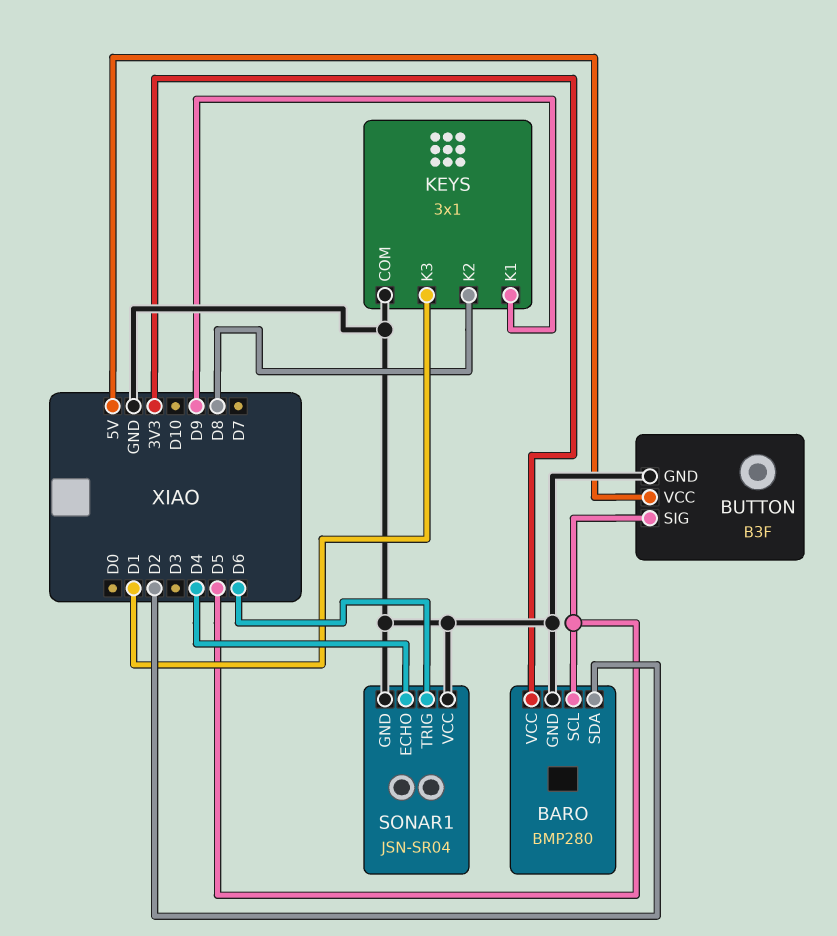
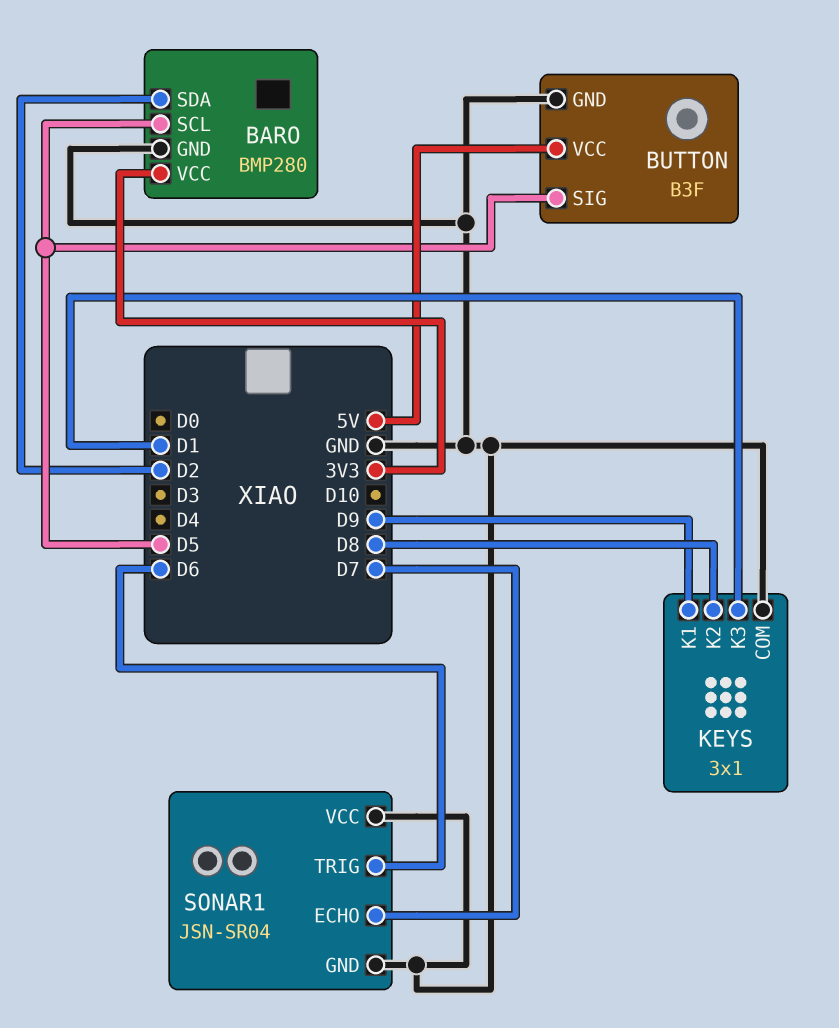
SONAR1 pin ECHO: D4 -> D7

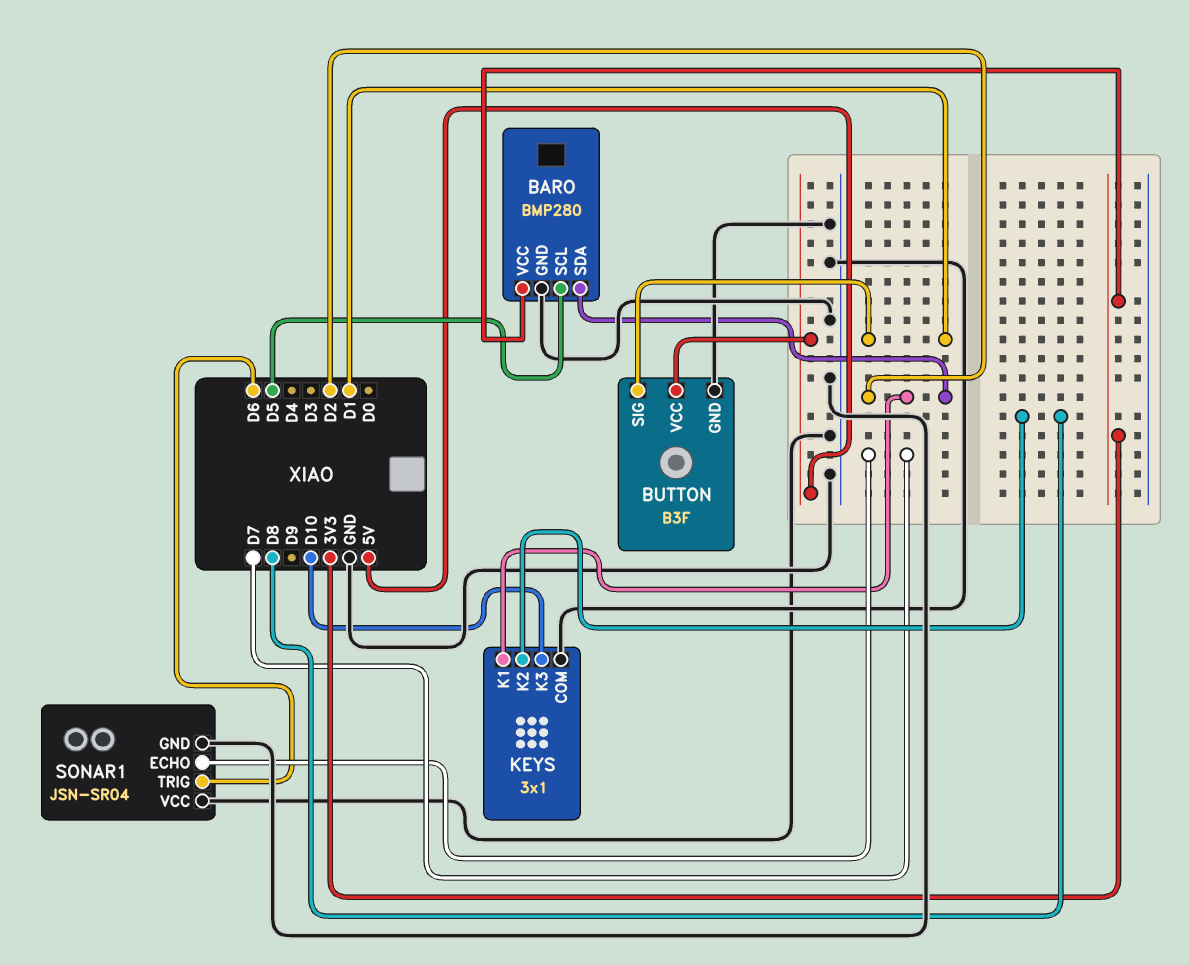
BUTTON pin SIG: D5 -> D1
KEYS pin K1: D9 -> D2
KEYS pin K3: D1 -> D10

